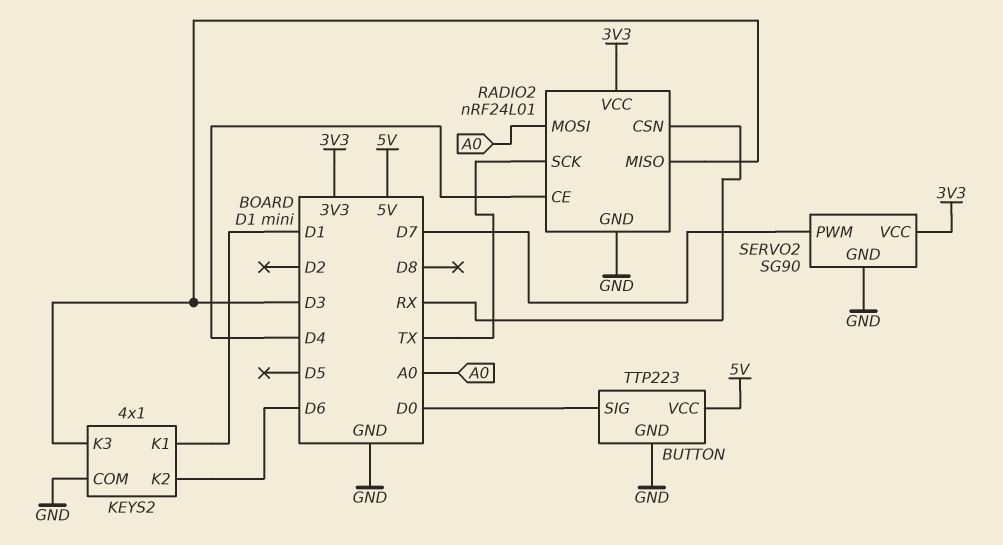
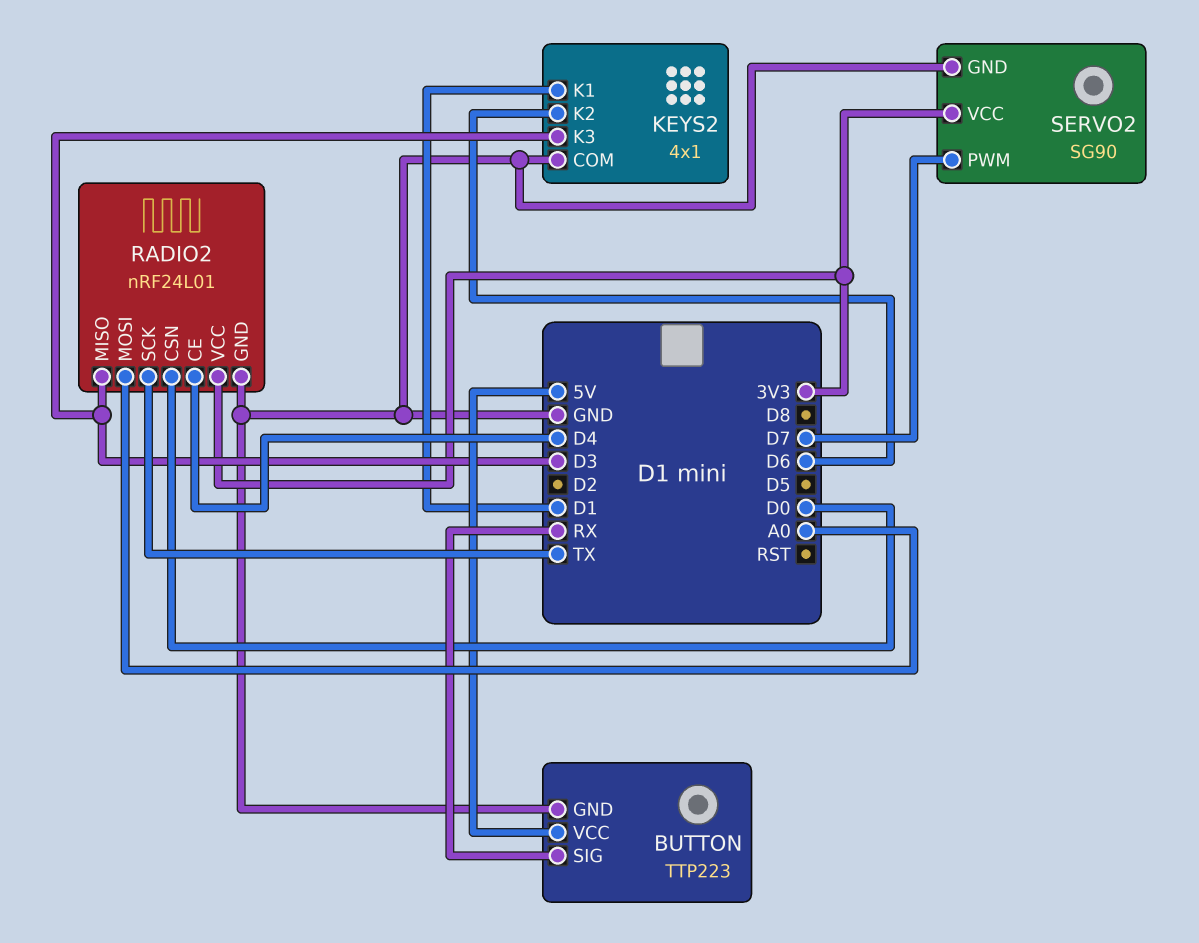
BUTTON pin SIG: D0 -> RX
RADIO2 pin CSN: RX -> D0

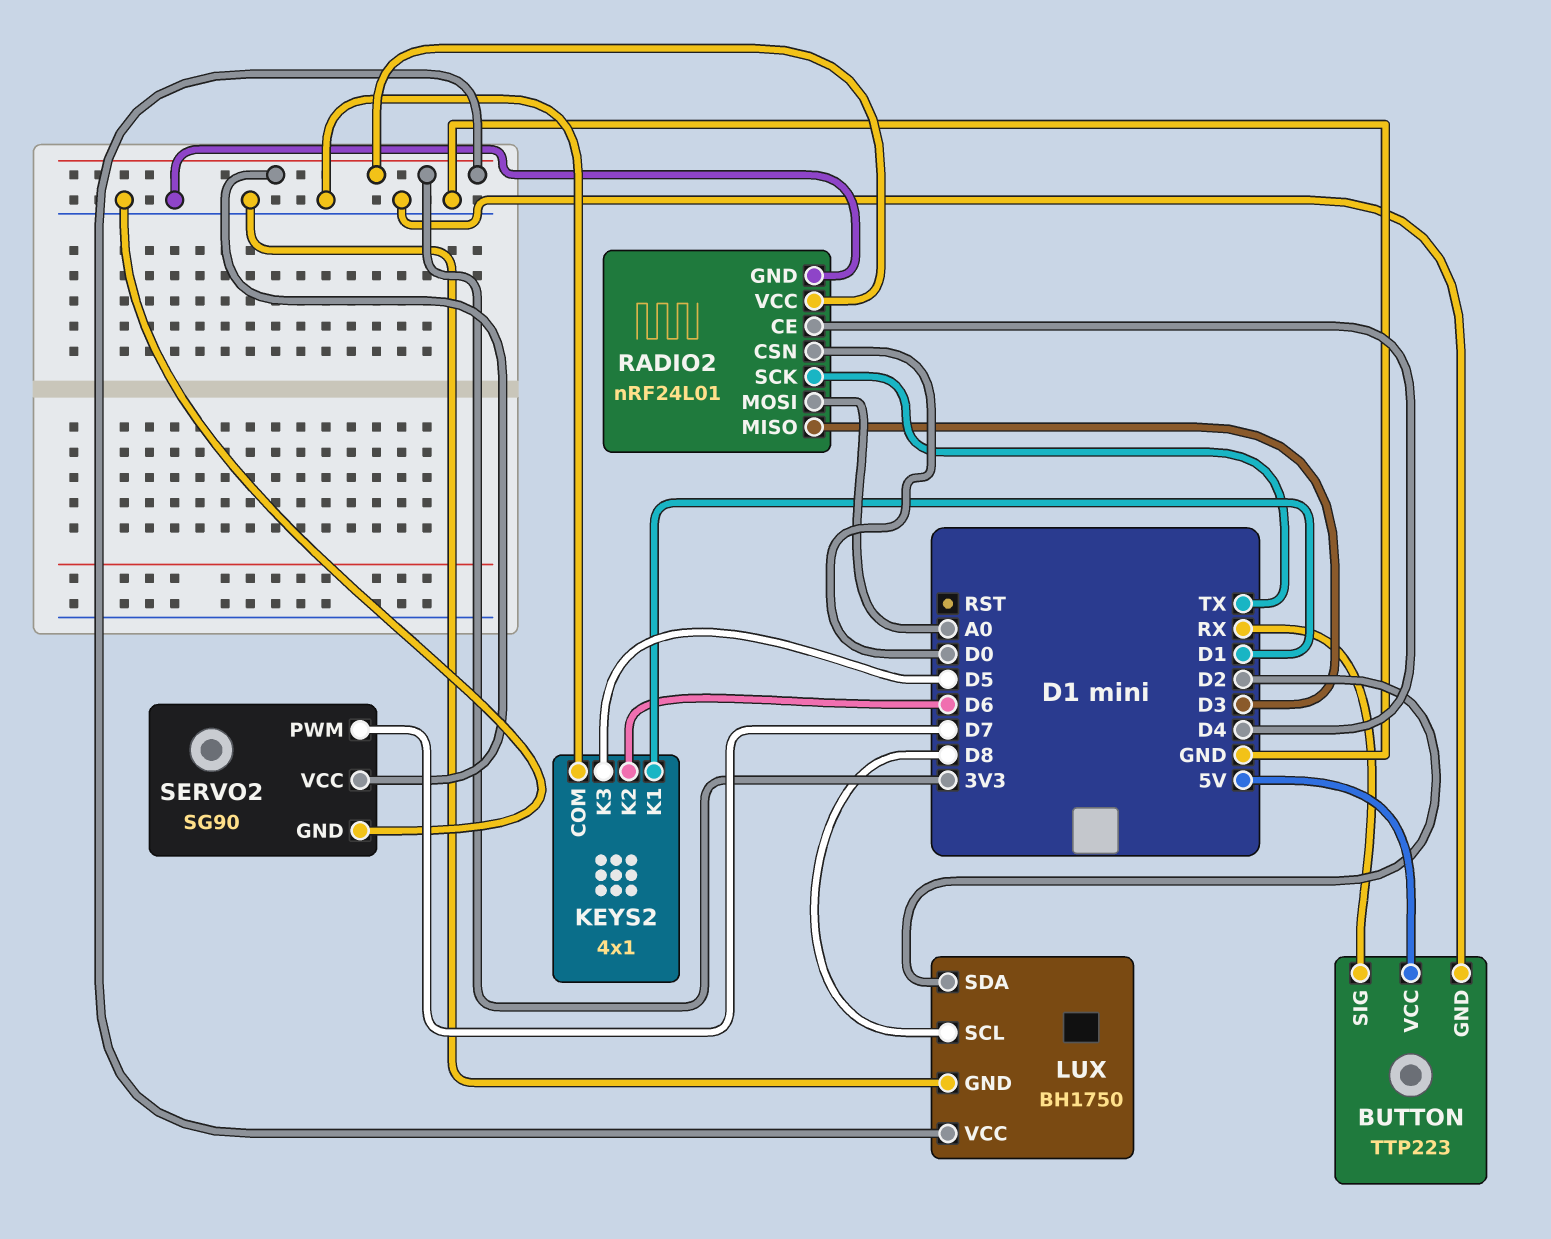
KEYS2 pin K3: D3 -> D5
LUX: none -> BH1750
LUX pin GND: none -> GND
LUX pin SCL: none -> D8
LUX pin SDA: none -> D2
LUX pin VCC: none -> 3V3

